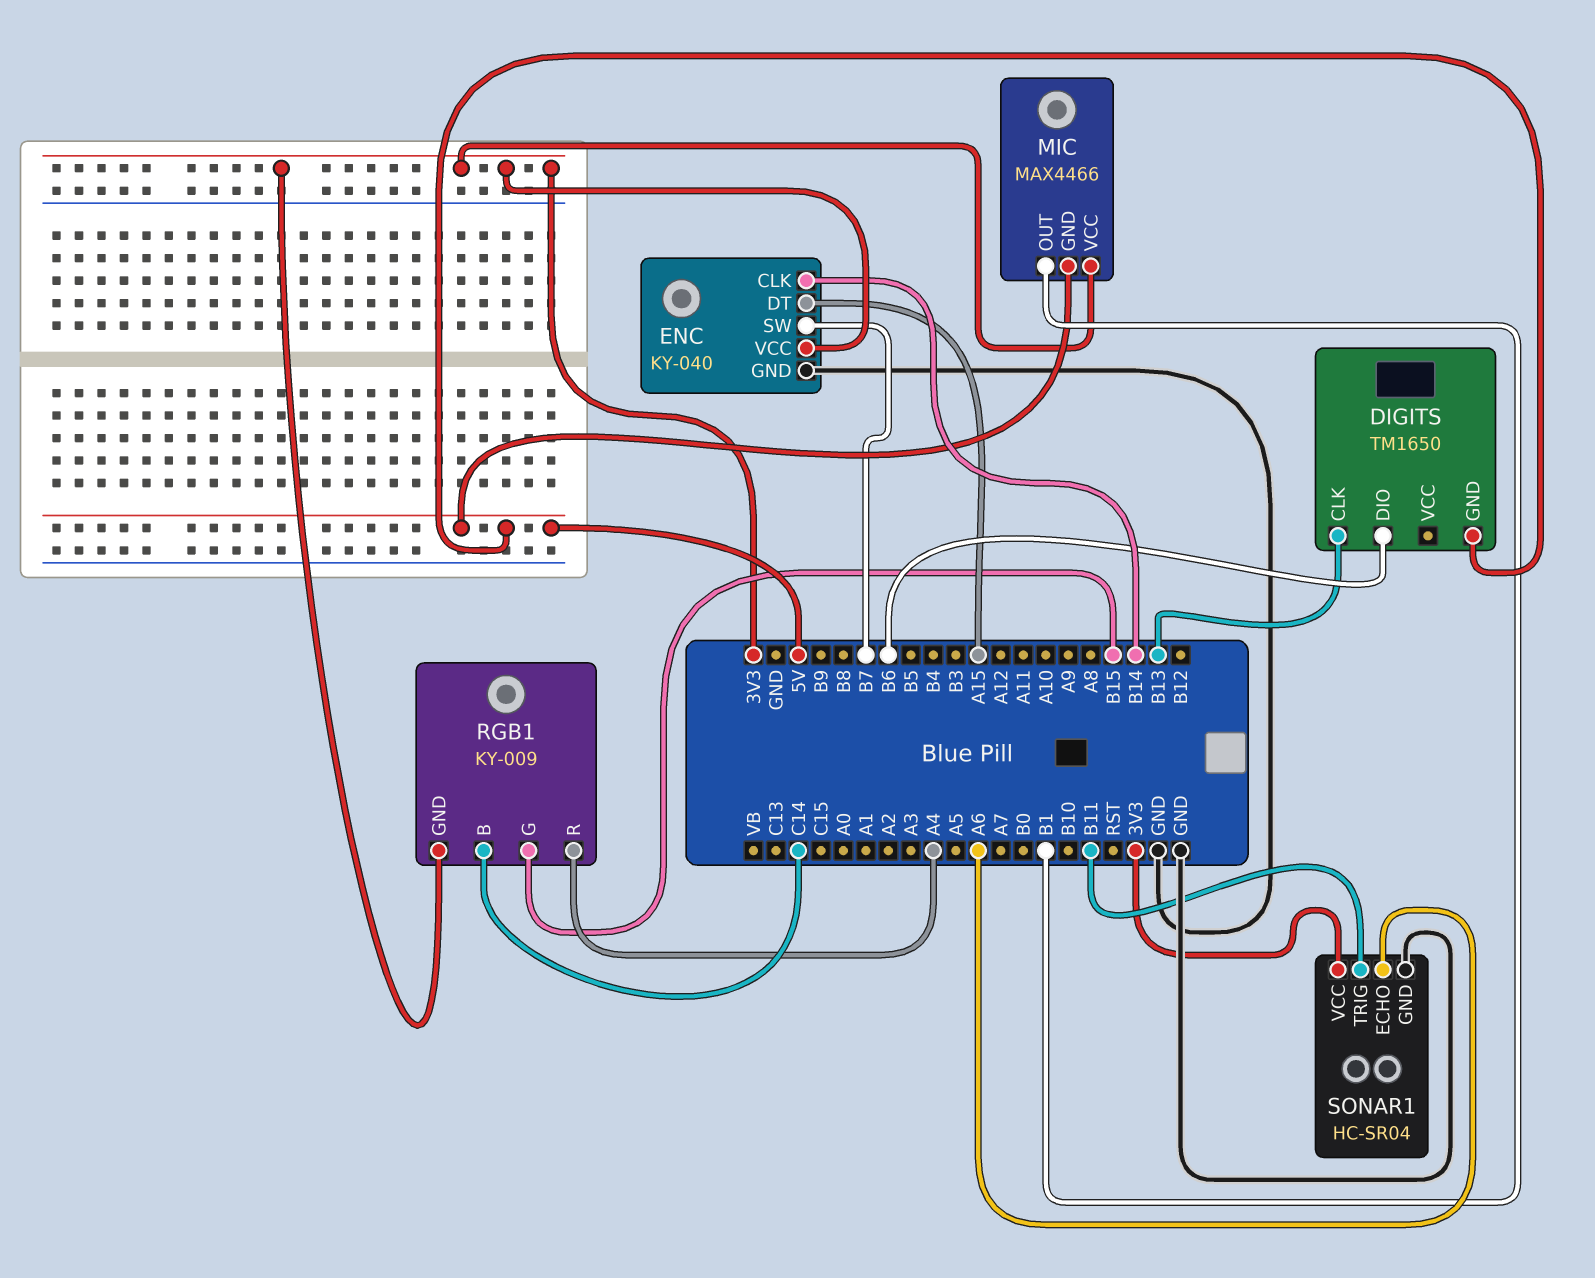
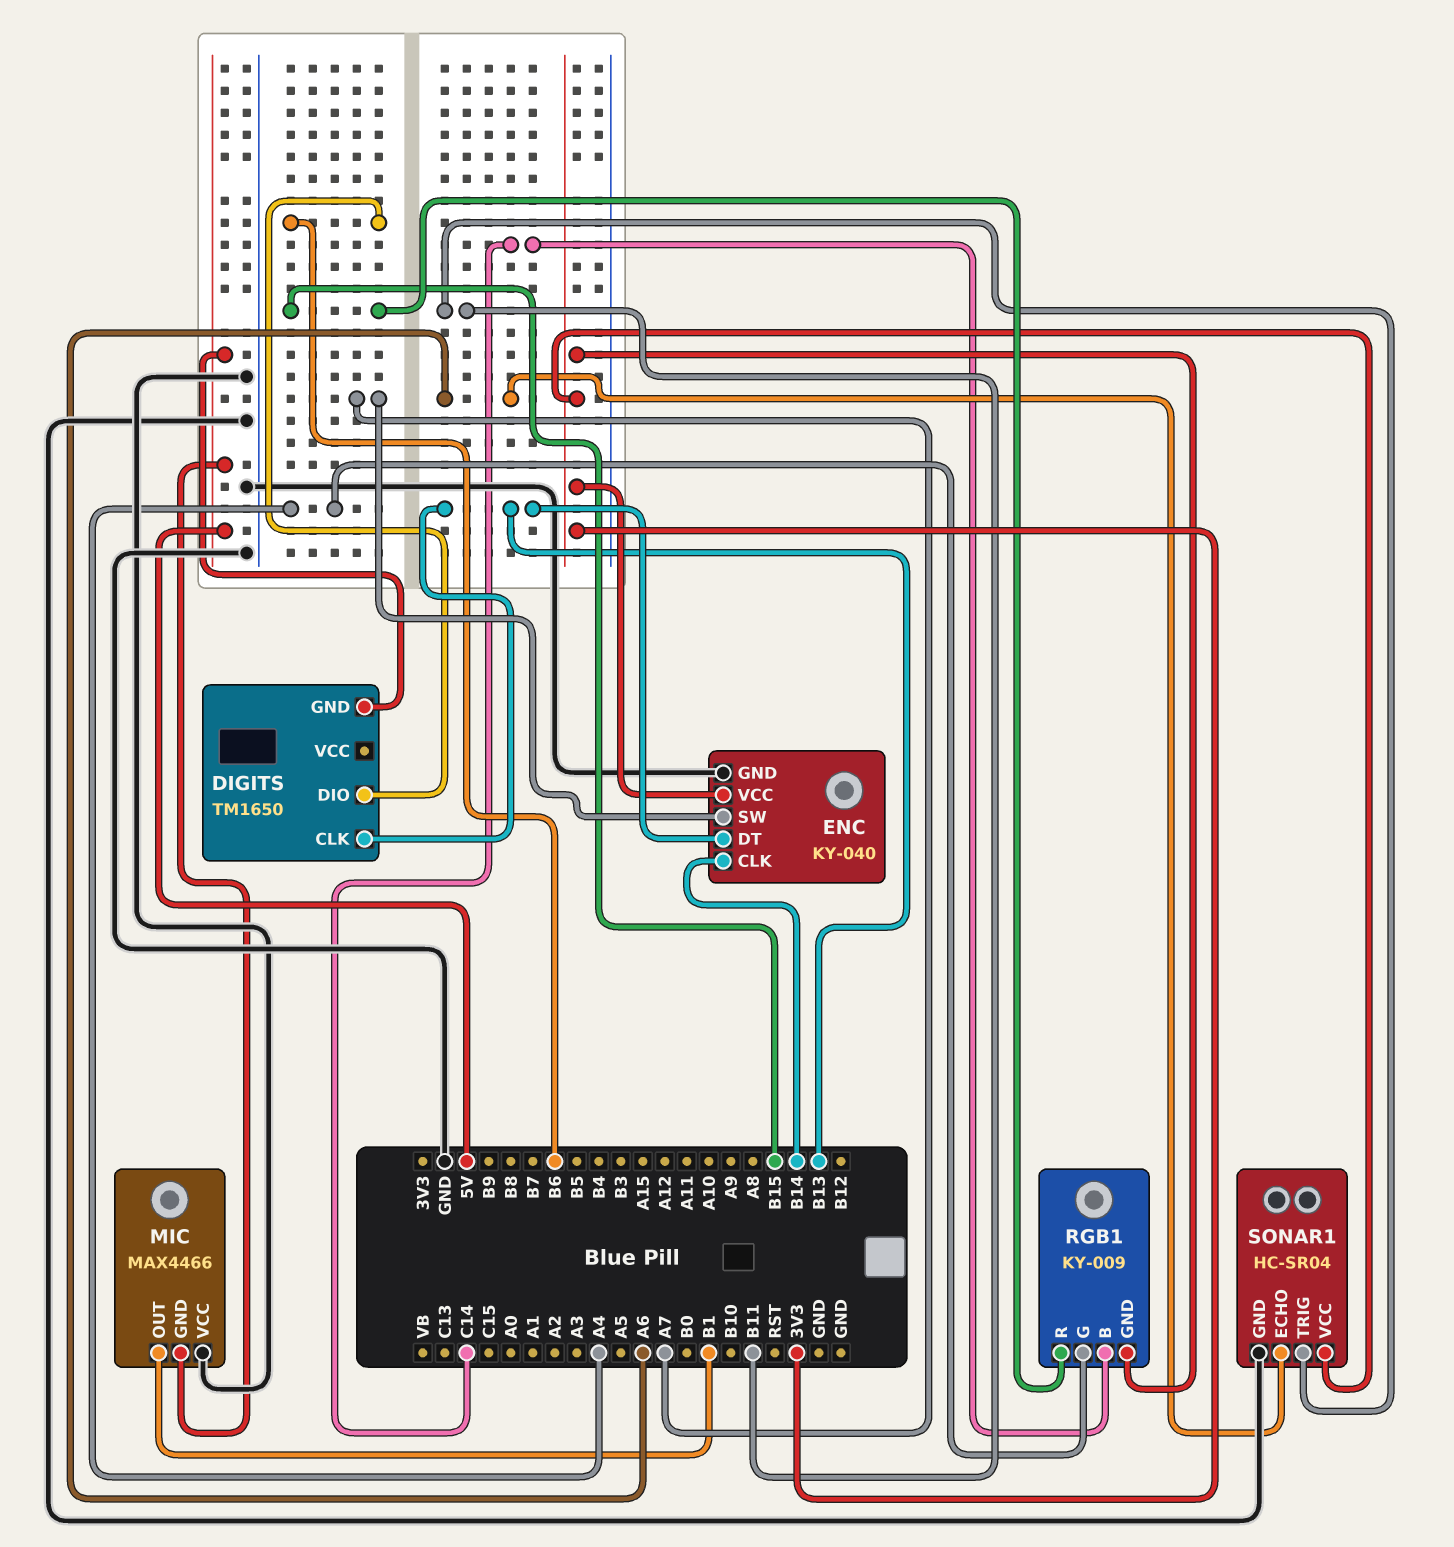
ENC pin DT: A15 -> B13
ENC pin SW: B7 -> A7
MIC pin VCC: 3V3 -> GND
RGB1 pin G: B15 -> A4
RGB1 pin R: A4 -> B15

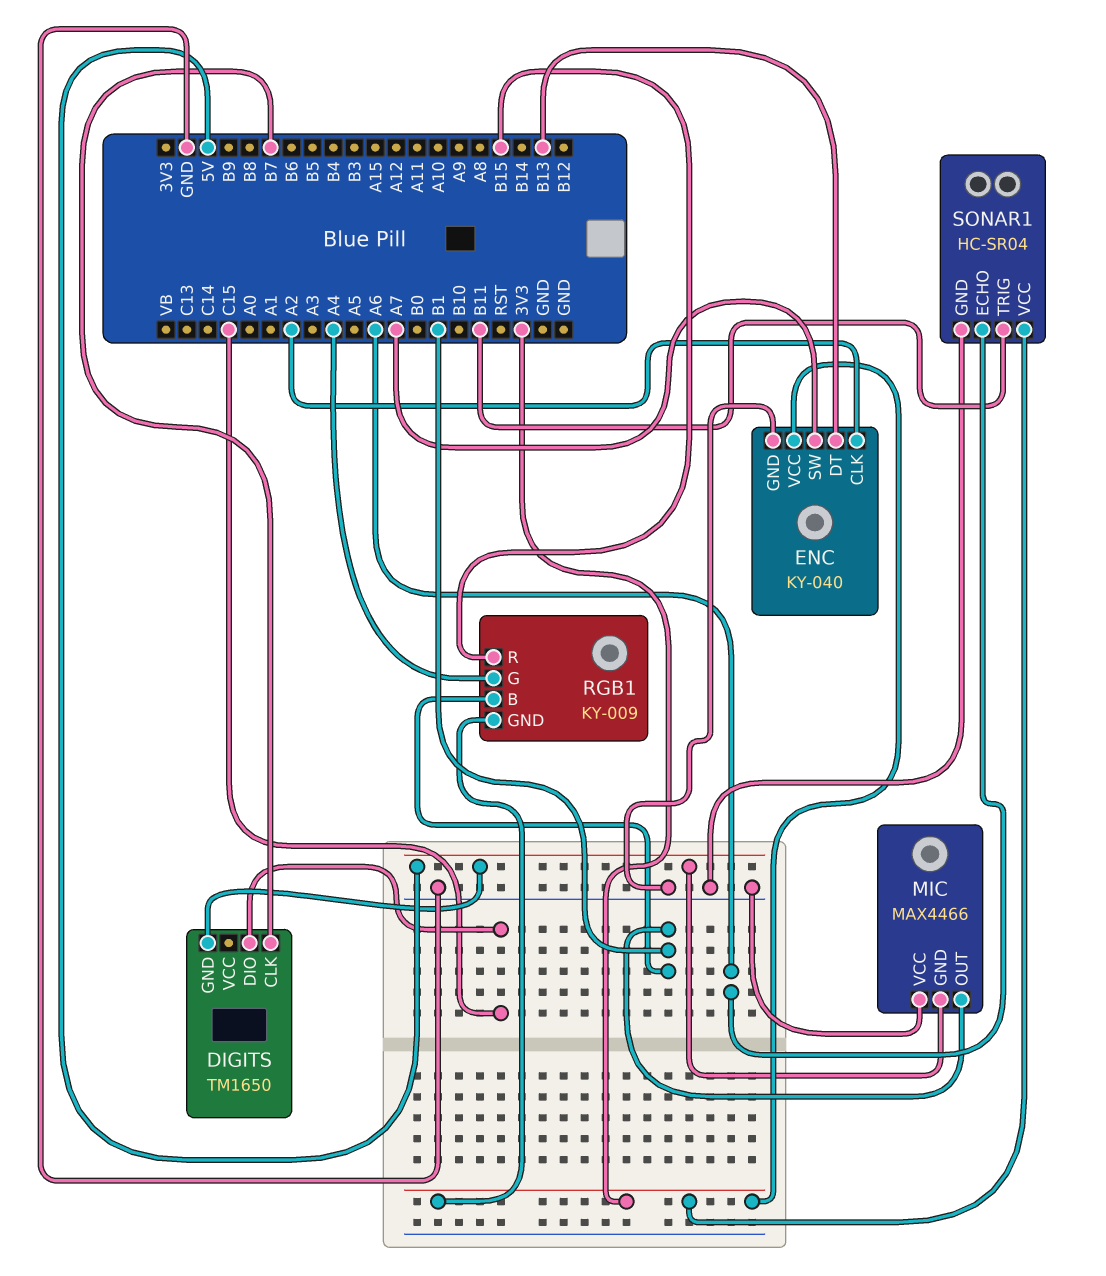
DIGITS pin CLK: B13 -> B7
DIGITS pin DIO: B6 -> C15
ENC pin CLK: B14 -> A2
RGB1 pin B: C14 -> B1

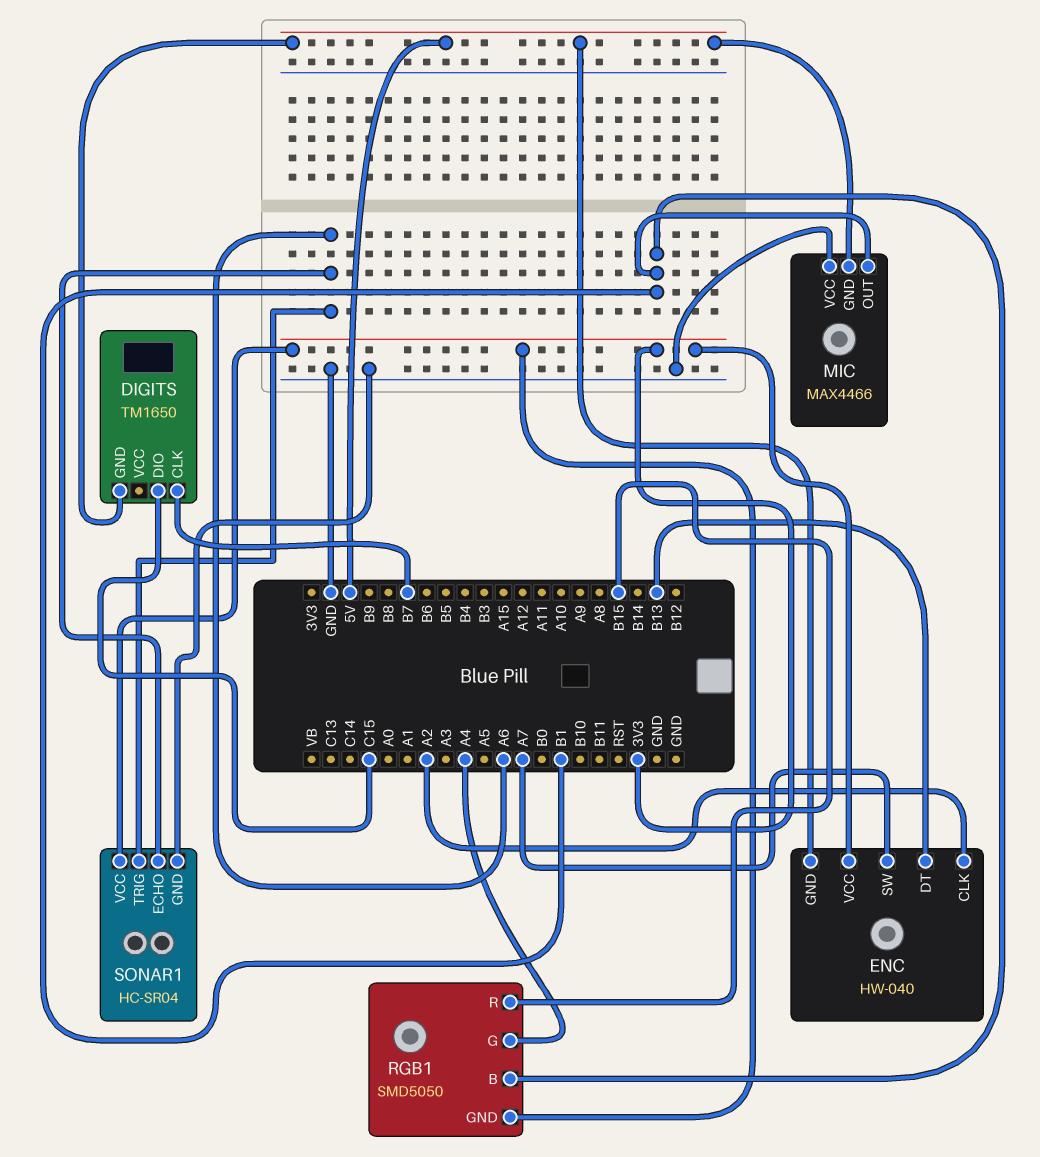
ENC: KY-040 -> HW-040
ENC pin GND: GND -> 5V
RGB1: KY-009 -> SMD5050
SONAR1 pin TRIG: B11 -> A6

